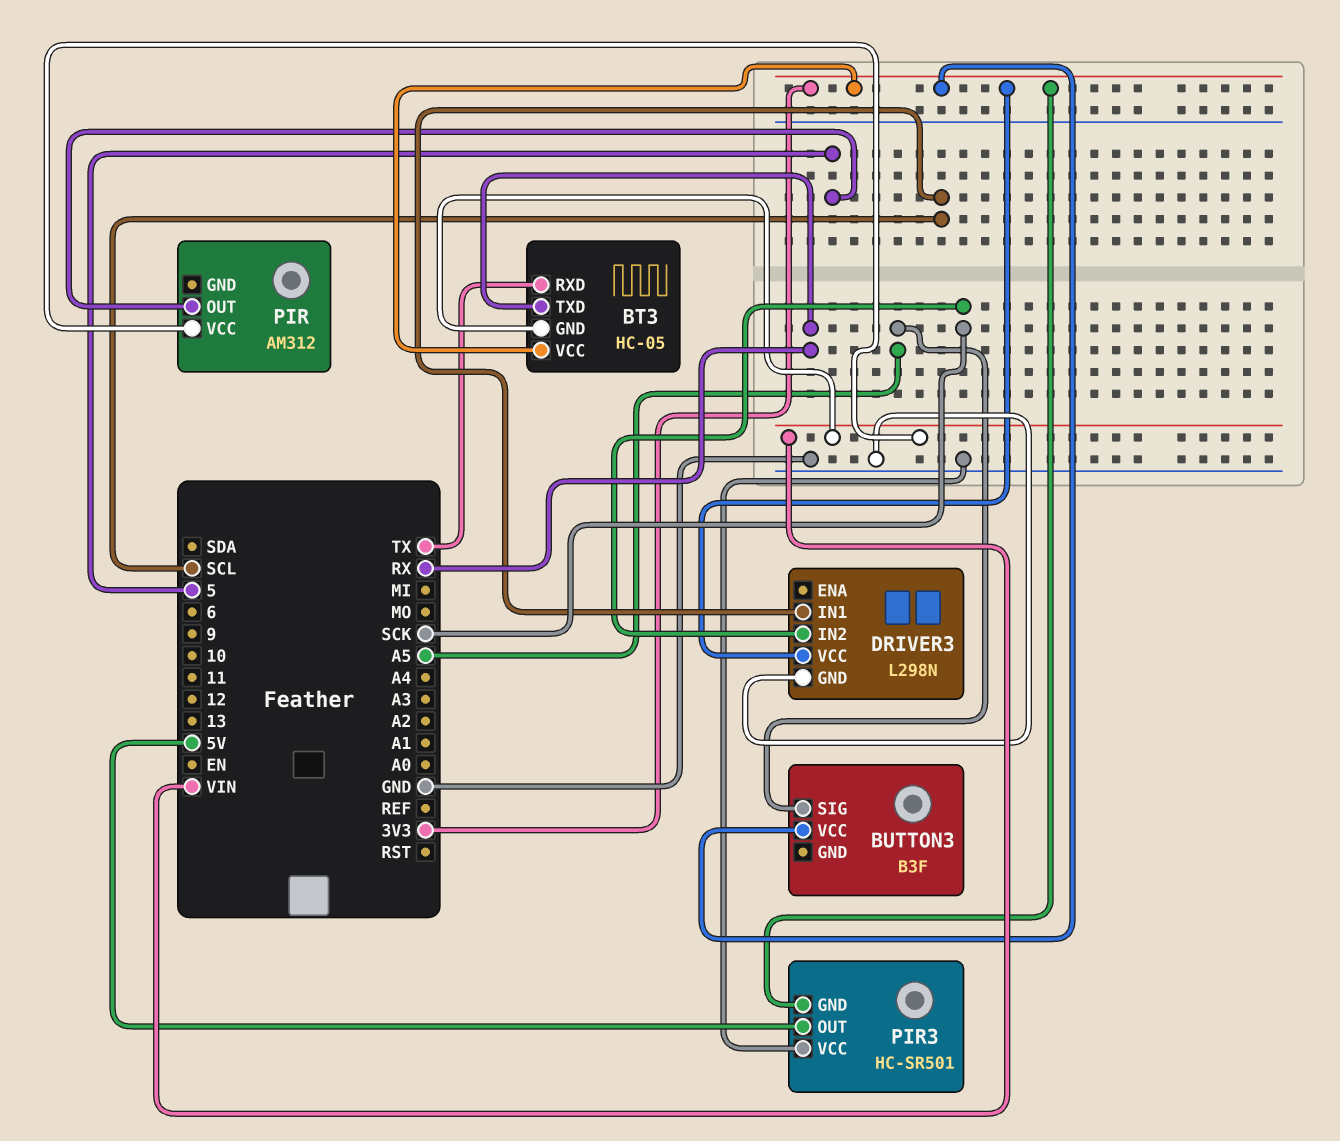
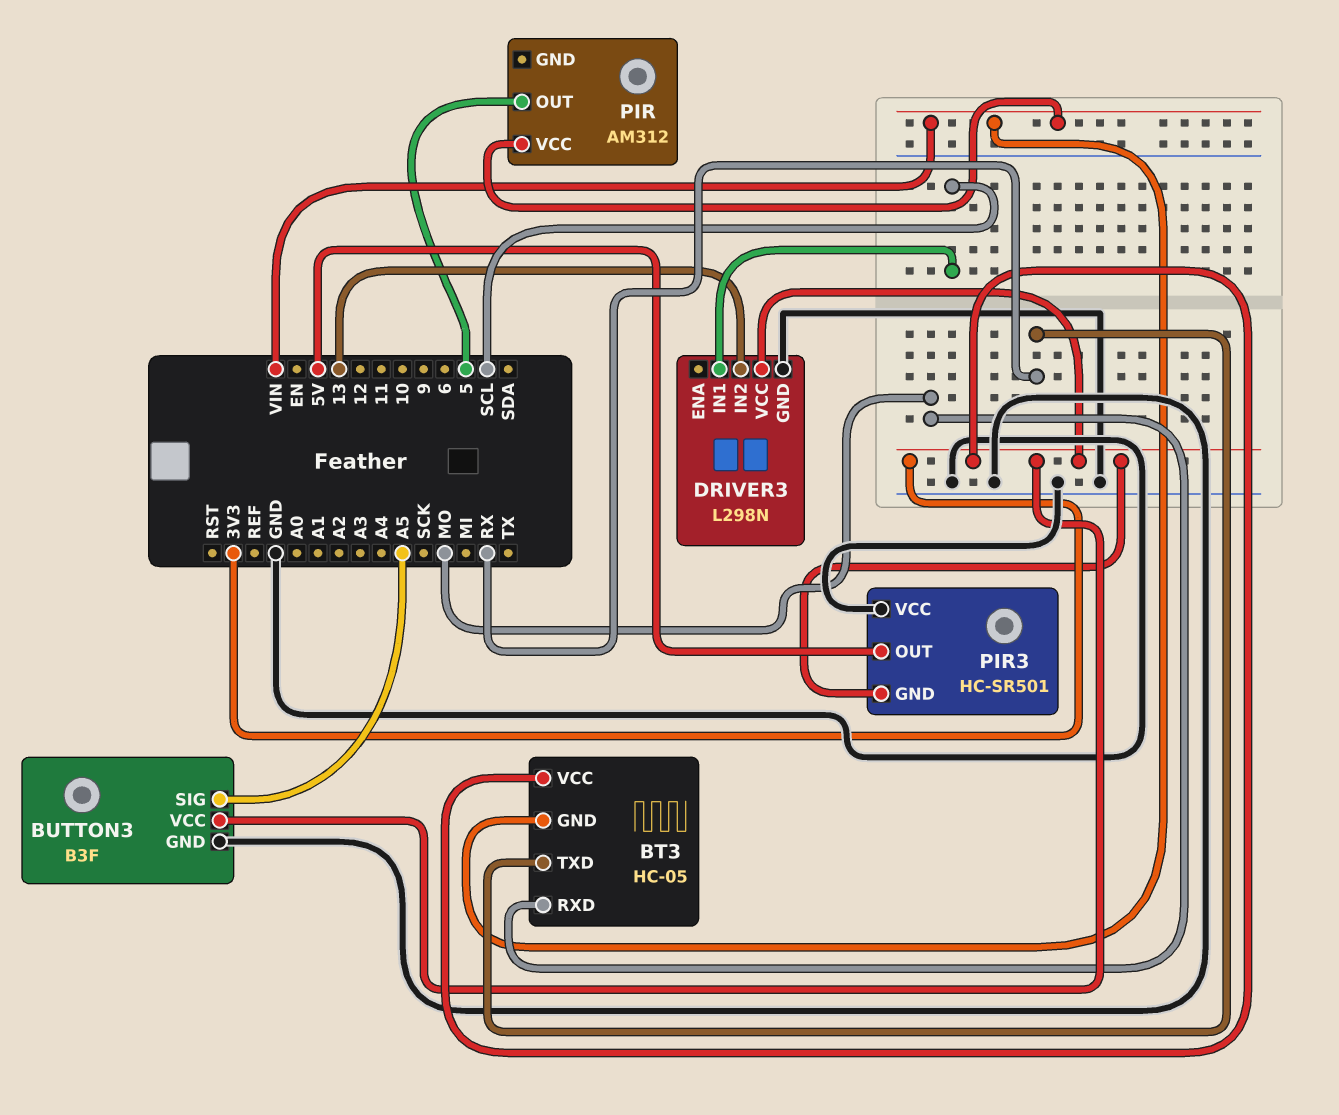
BT3 pin RXD: TX -> MO
BUTTON3 pin GND: none -> GND
DRIVER3 pin IN2: SCK -> 13

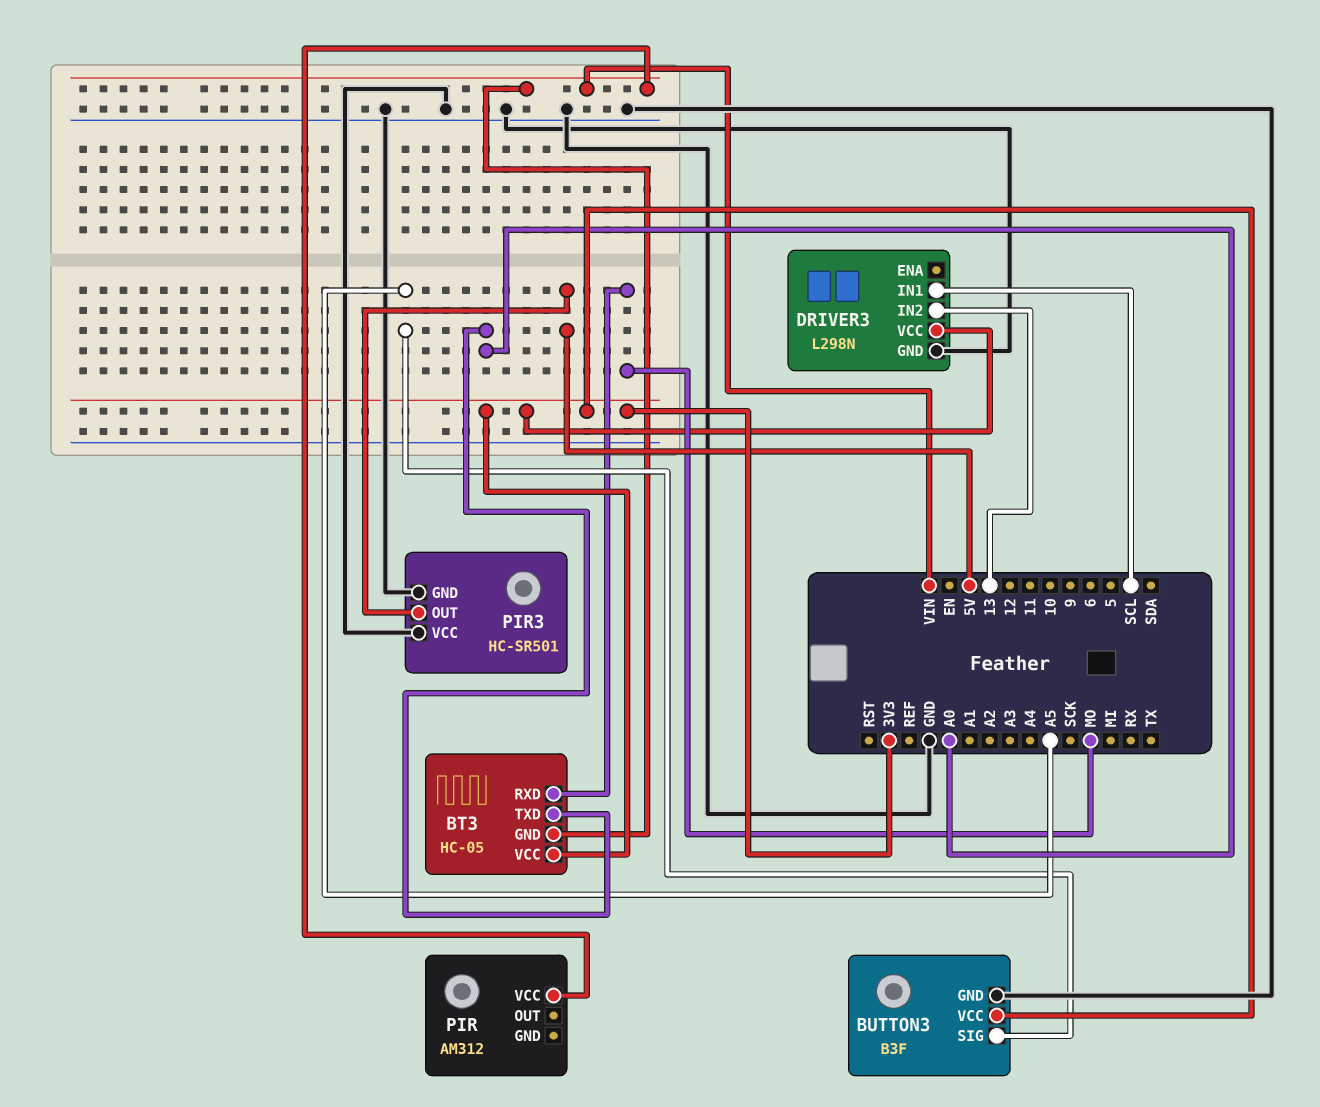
BT3 pin TXD: RX -> A0
PIR pin OUT: 5 -> none
PIR3 pin GND: 3V3 -> GND

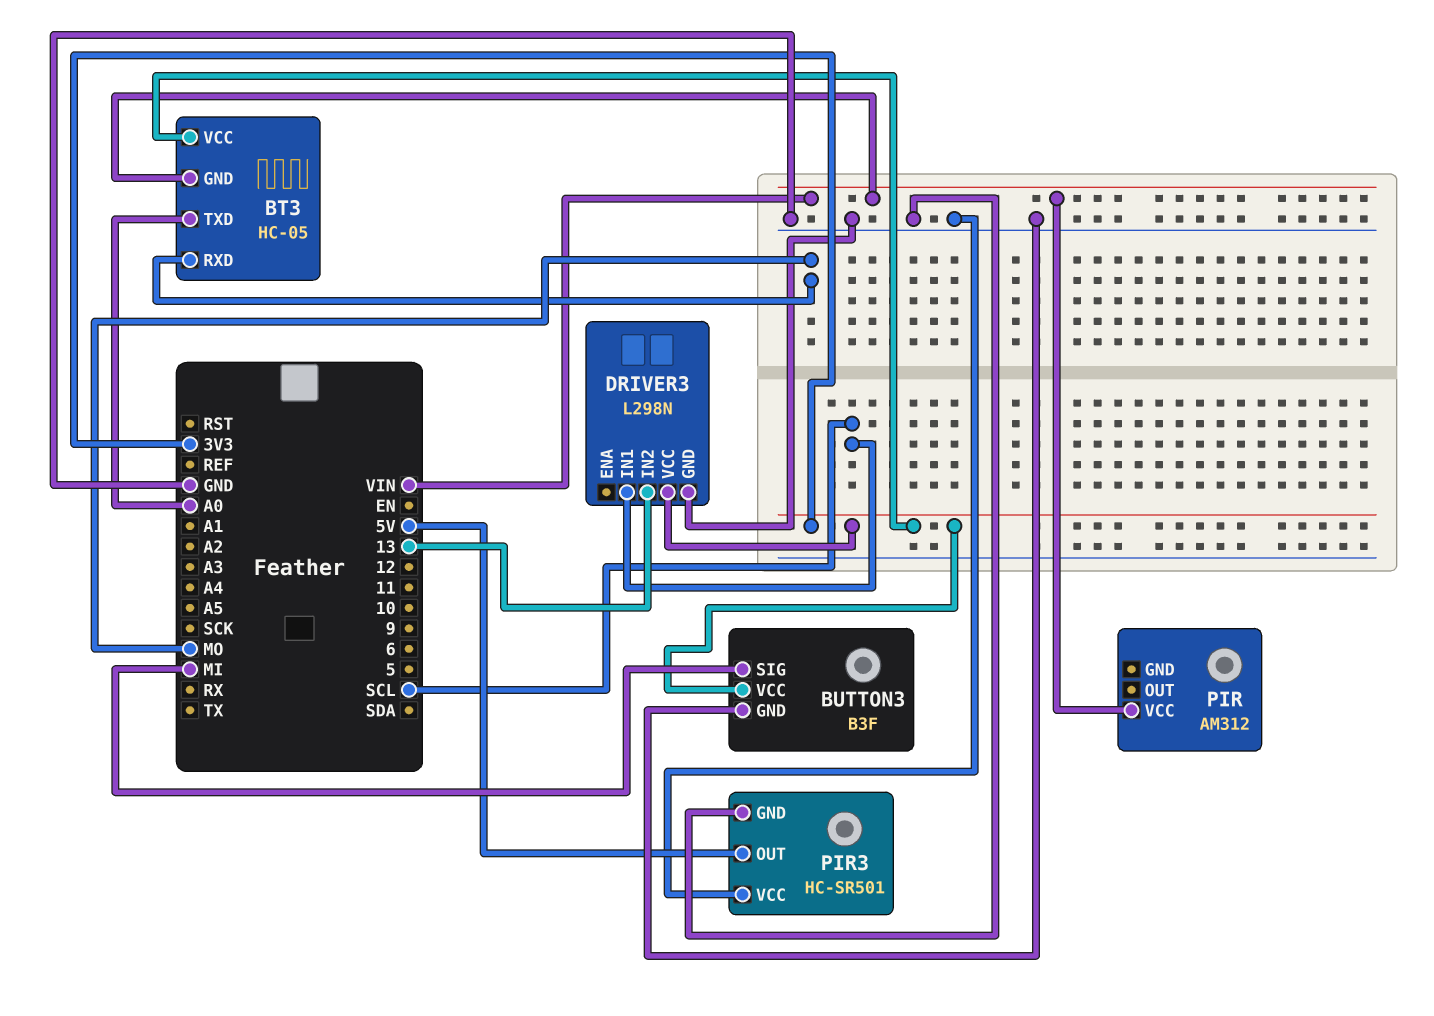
BUTTON3 pin SIG: A5 -> MI

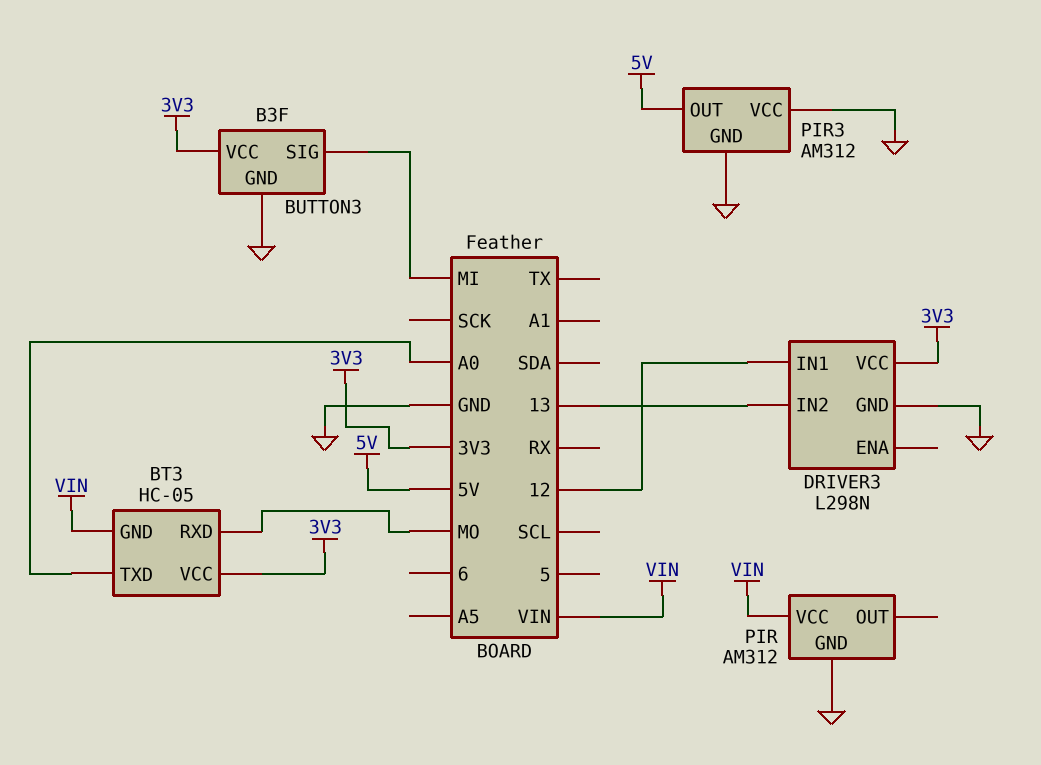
DRIVER3 pin IN1: SCL -> 12
PIR pin GND: none -> GND
PIR3: HC-SR501 -> AM312

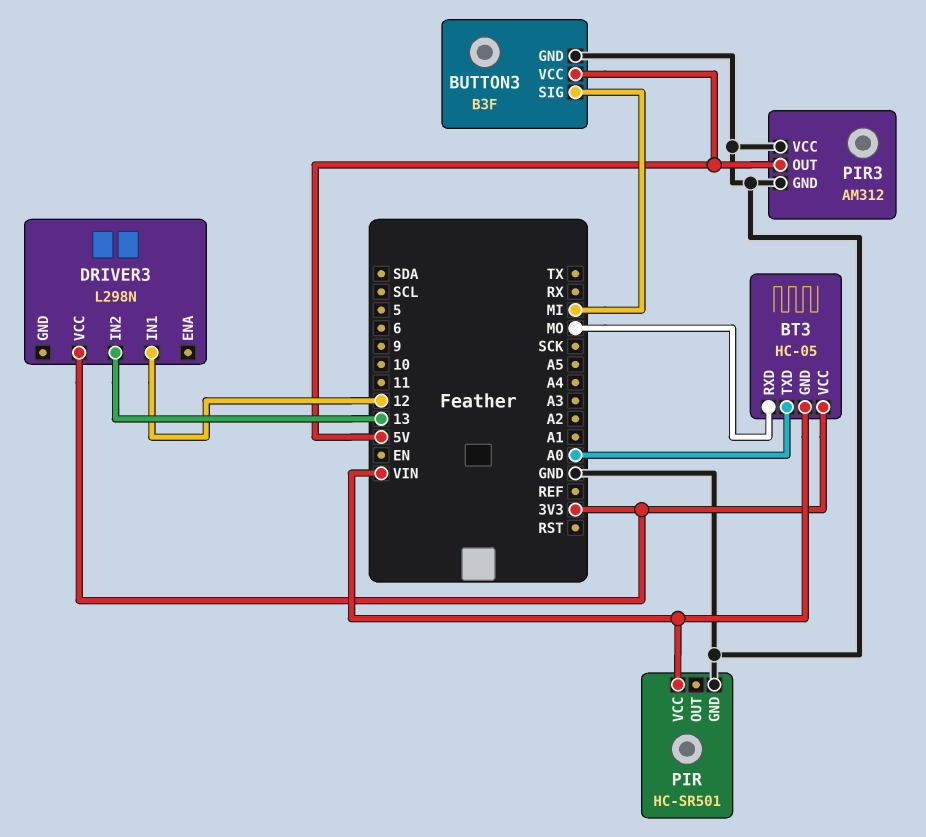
BUTTON3 pin VCC: 3V3 -> 5V
DRIVER3 pin GND: GND -> none
PIR: AM312 -> HC-SR501

